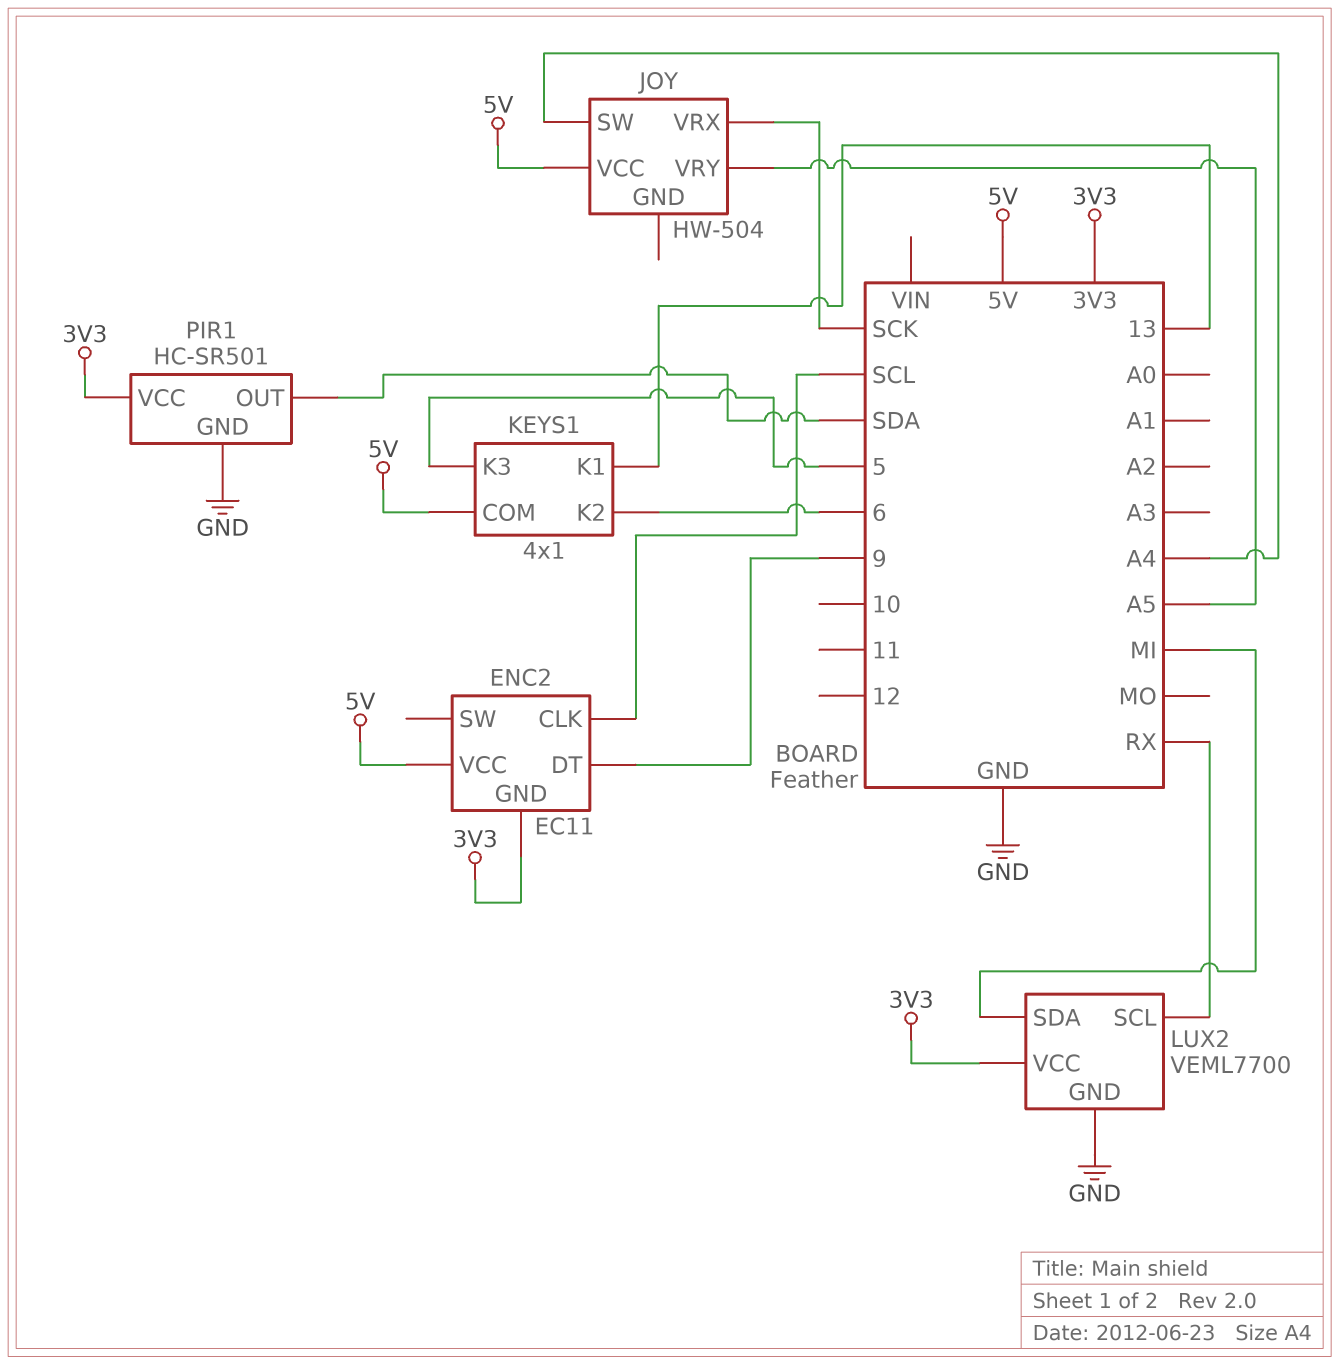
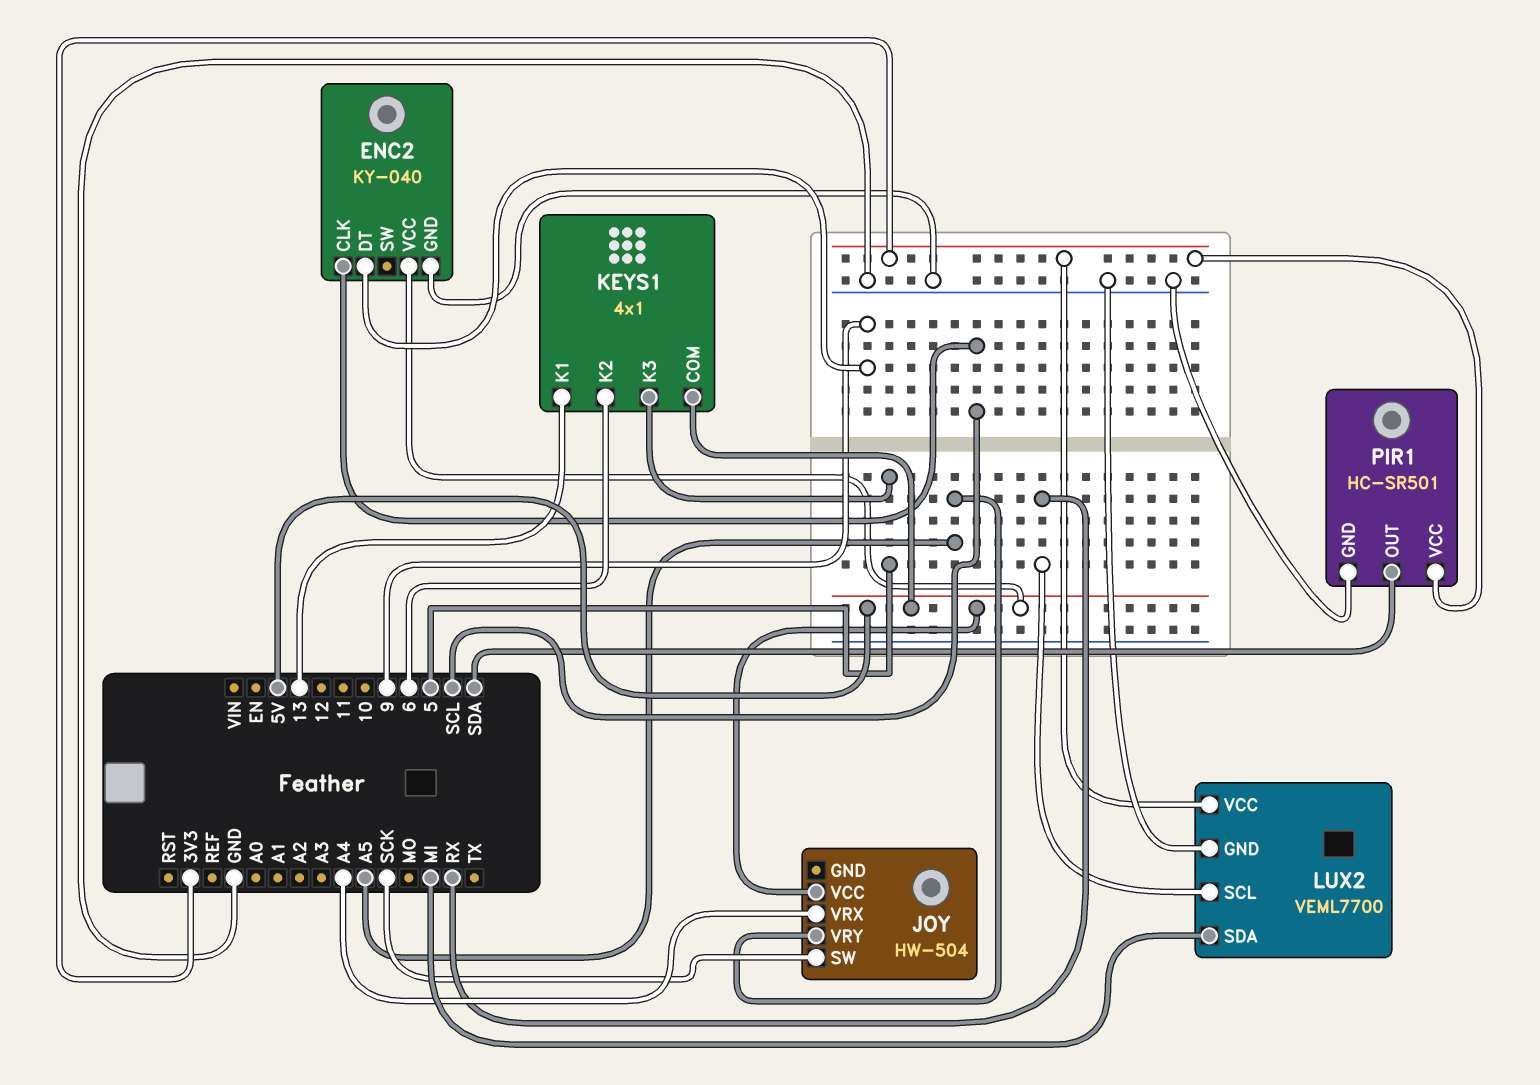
ENC2: EC11 -> KY-040
ENC2 pin GND: 3V3 -> GND
JOY pin SW: A4 -> SCK
JOY pin VRX: SCK -> A4

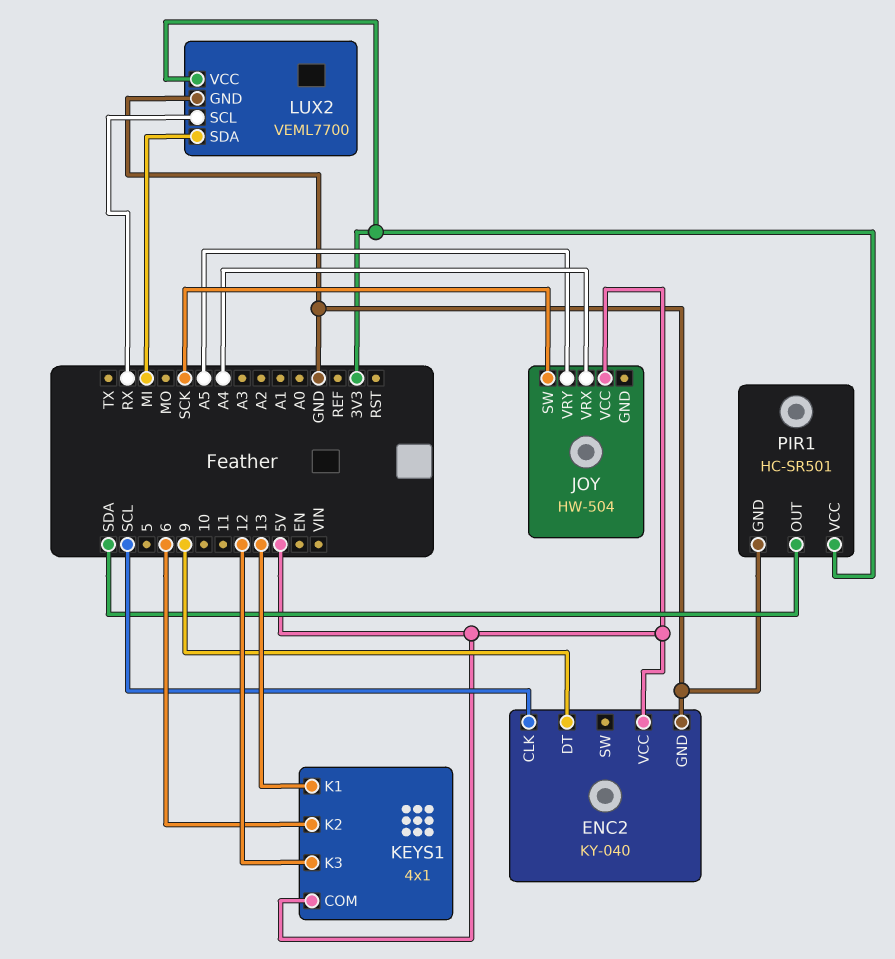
KEYS1 pin K3: 5 -> 12

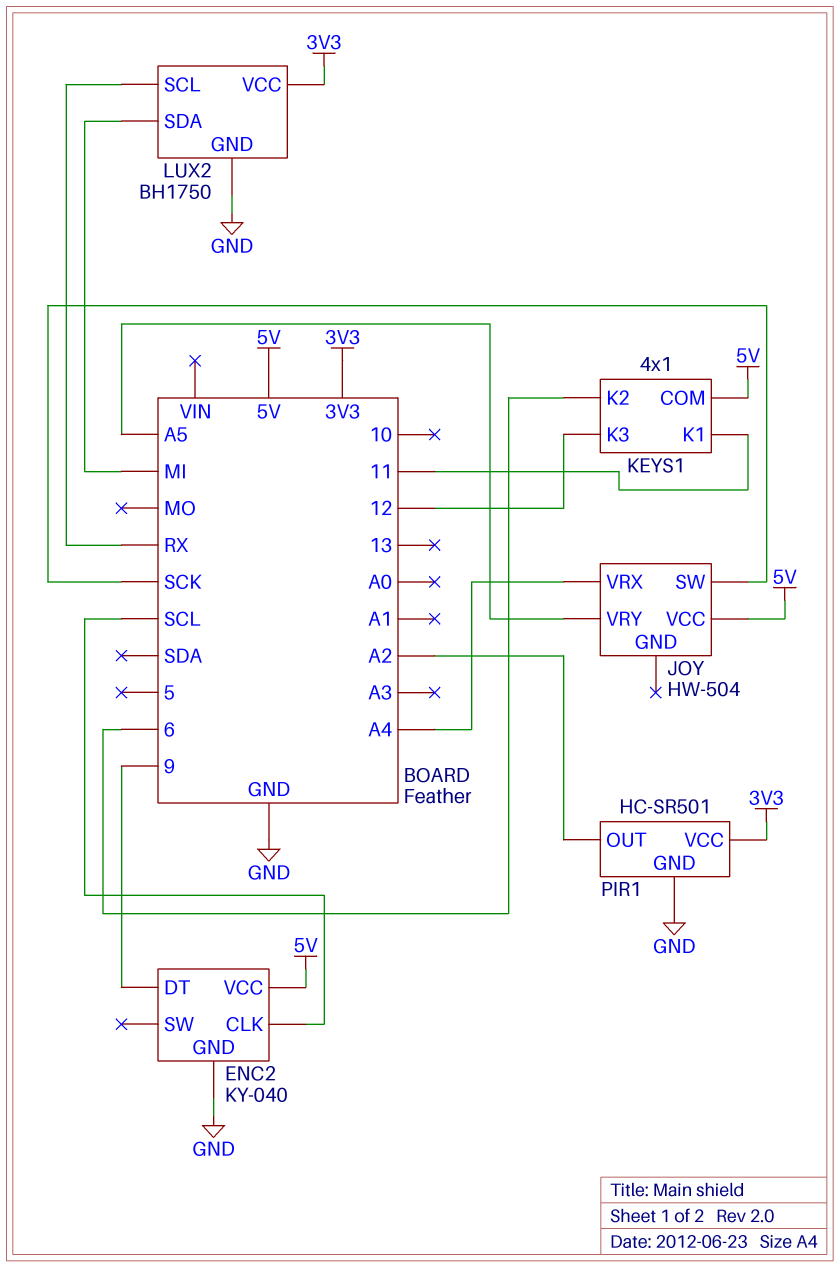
KEYS1 pin K1: 13 -> 11
LUX2: VEML7700 -> BH1750
PIR1 pin OUT: SDA -> A2

